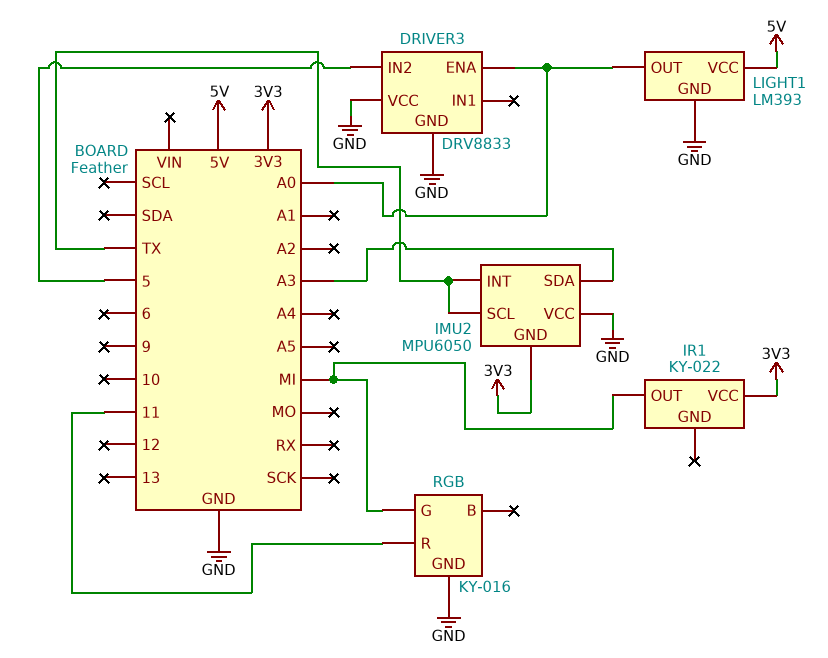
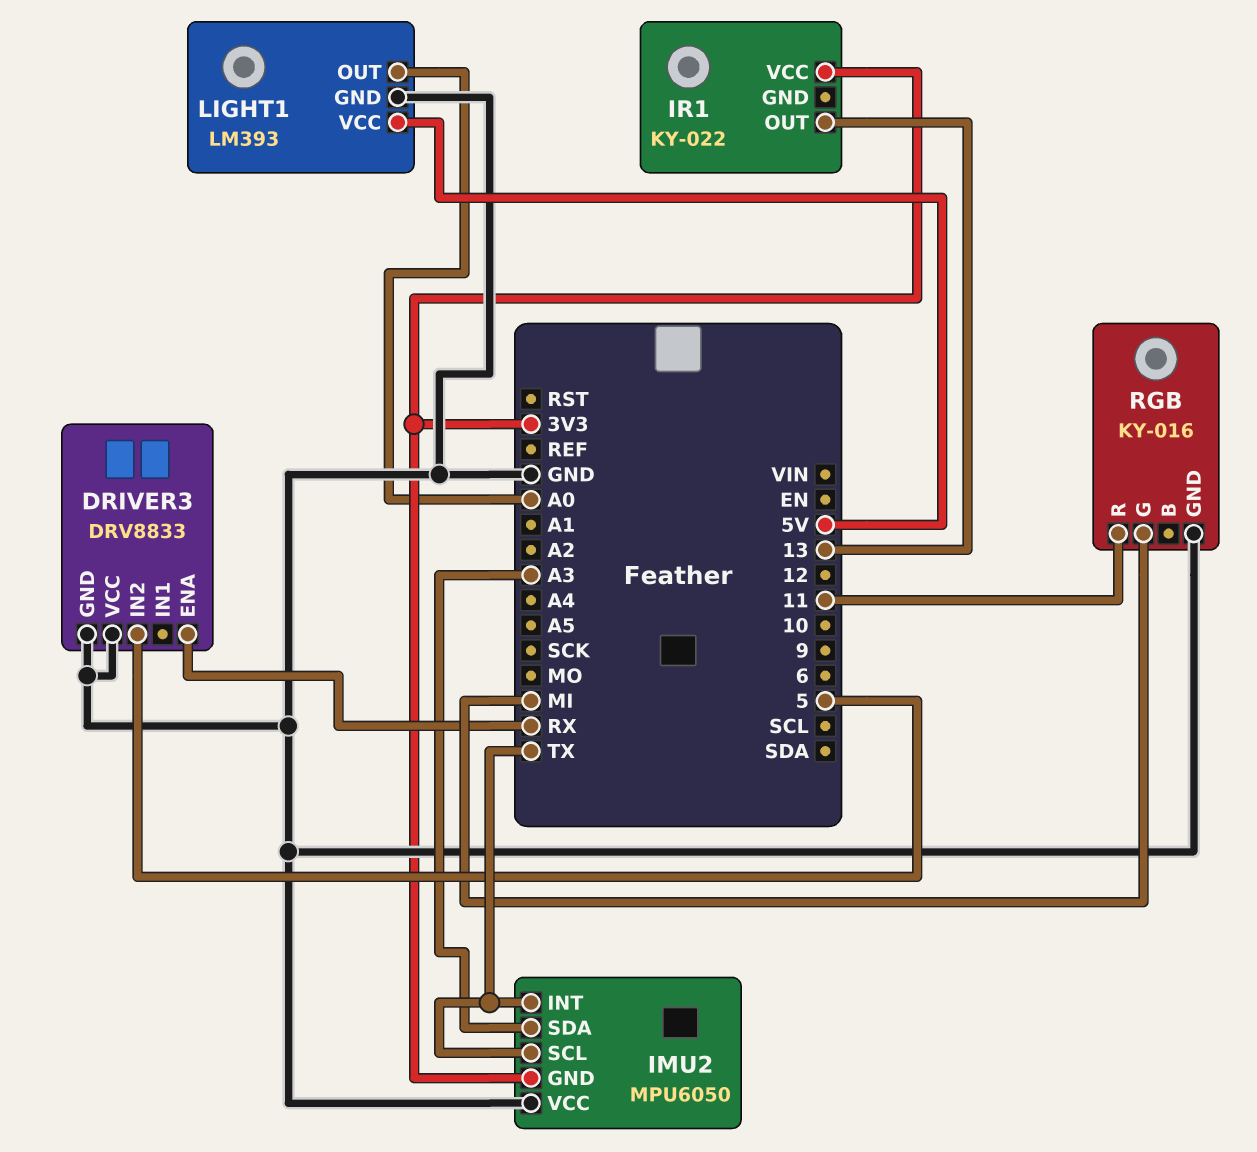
DRIVER3 pin ENA: A0 -> RX
IR1 pin OUT: MI -> 13

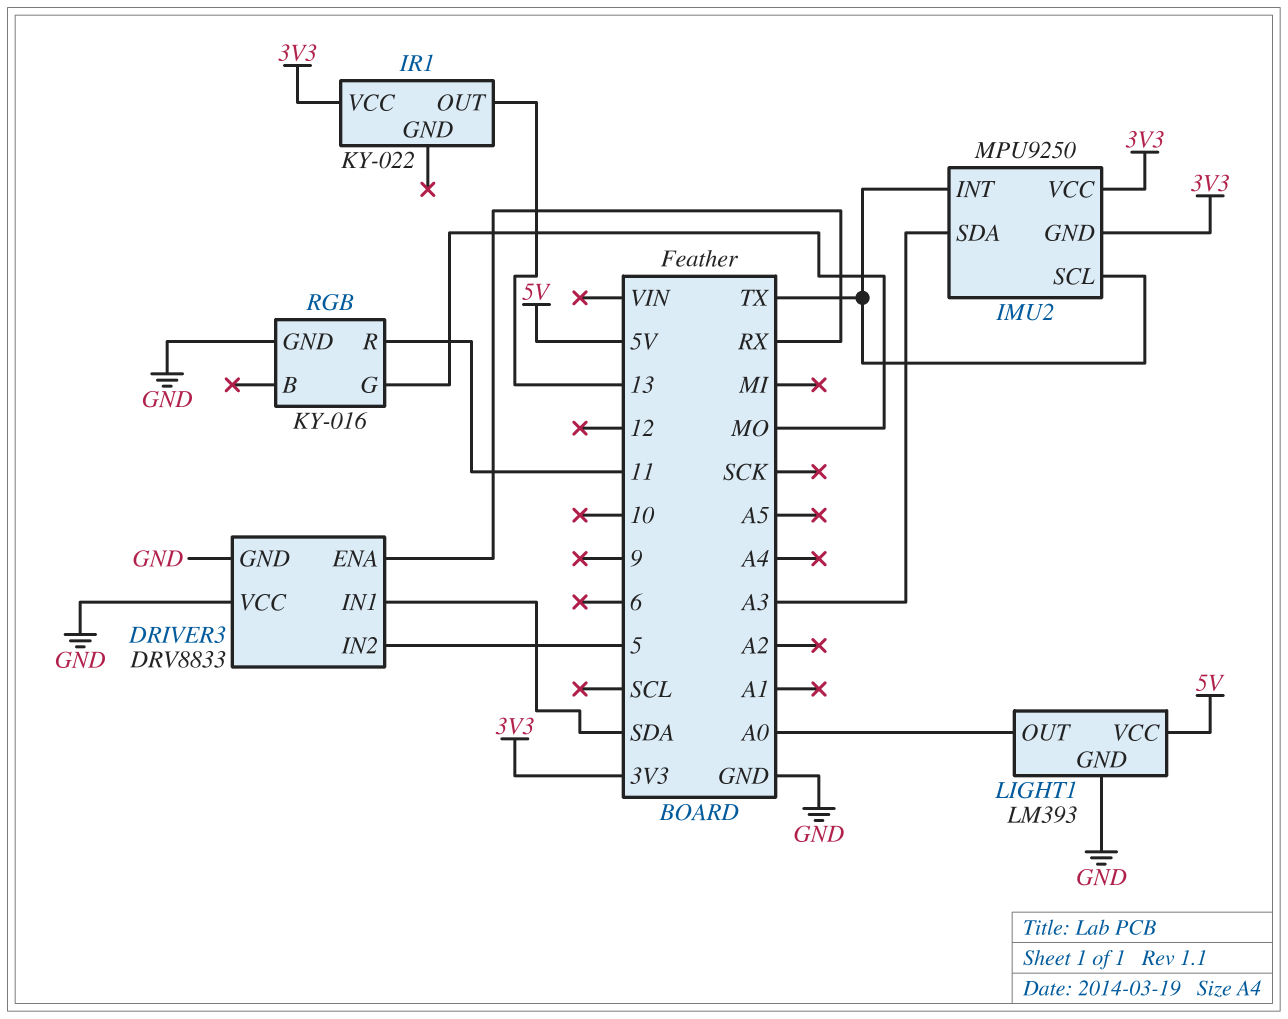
DRIVER3 pin IN1: none -> SDA
IMU2: MPU6050 -> MPU9250
IMU2 pin VCC: GND -> 3V3
RGB pin G: MI -> MO

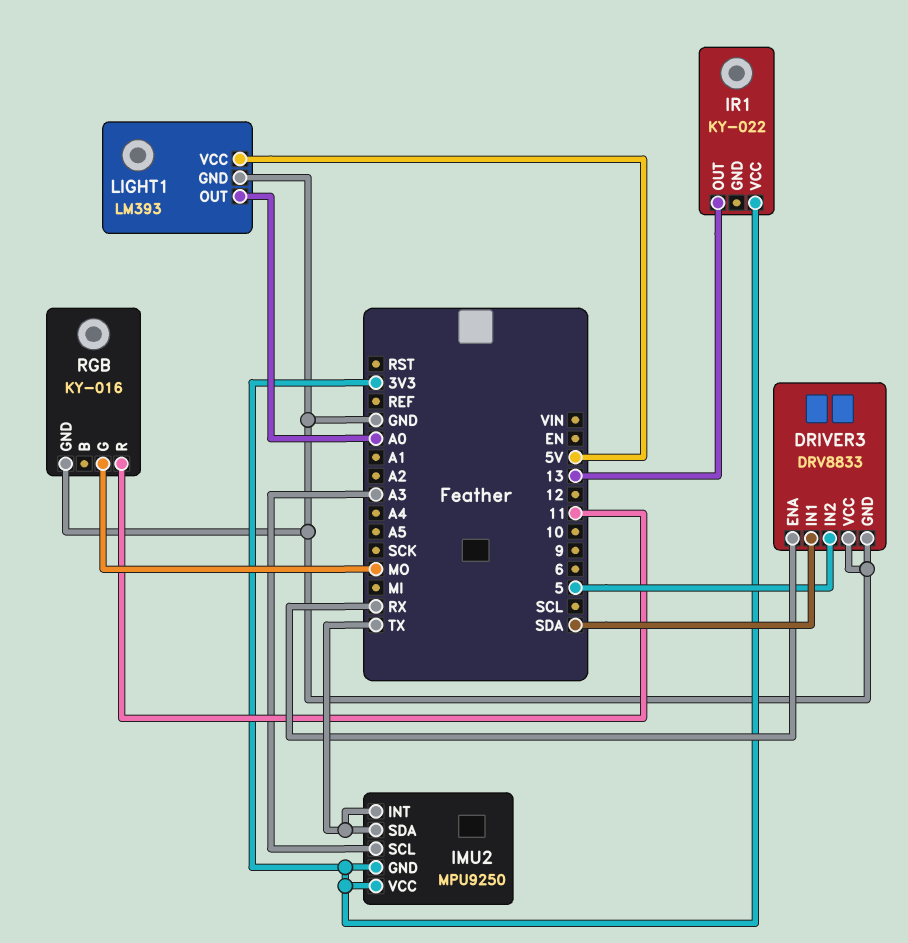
IMU2 pin SCL: TX -> A3
IMU2 pin SDA: A3 -> TX

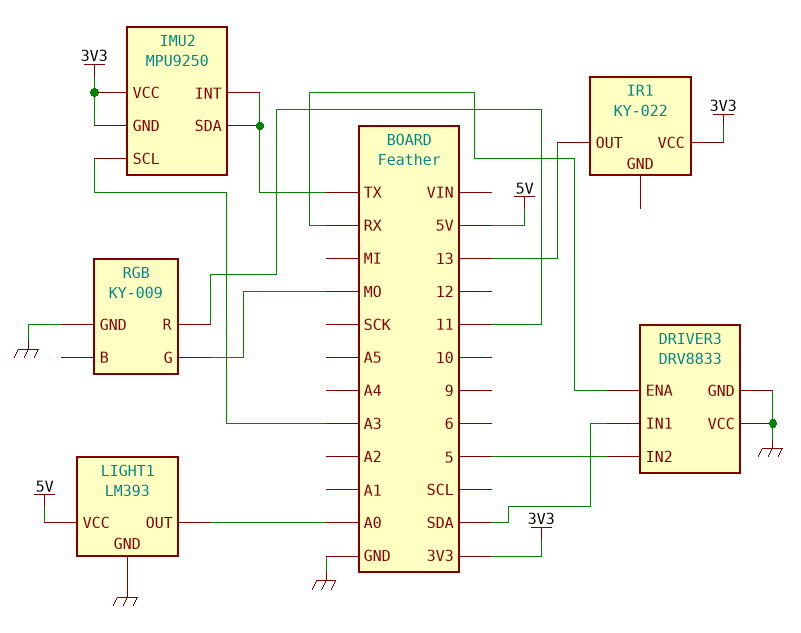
RGB: KY-016 -> KY-009

